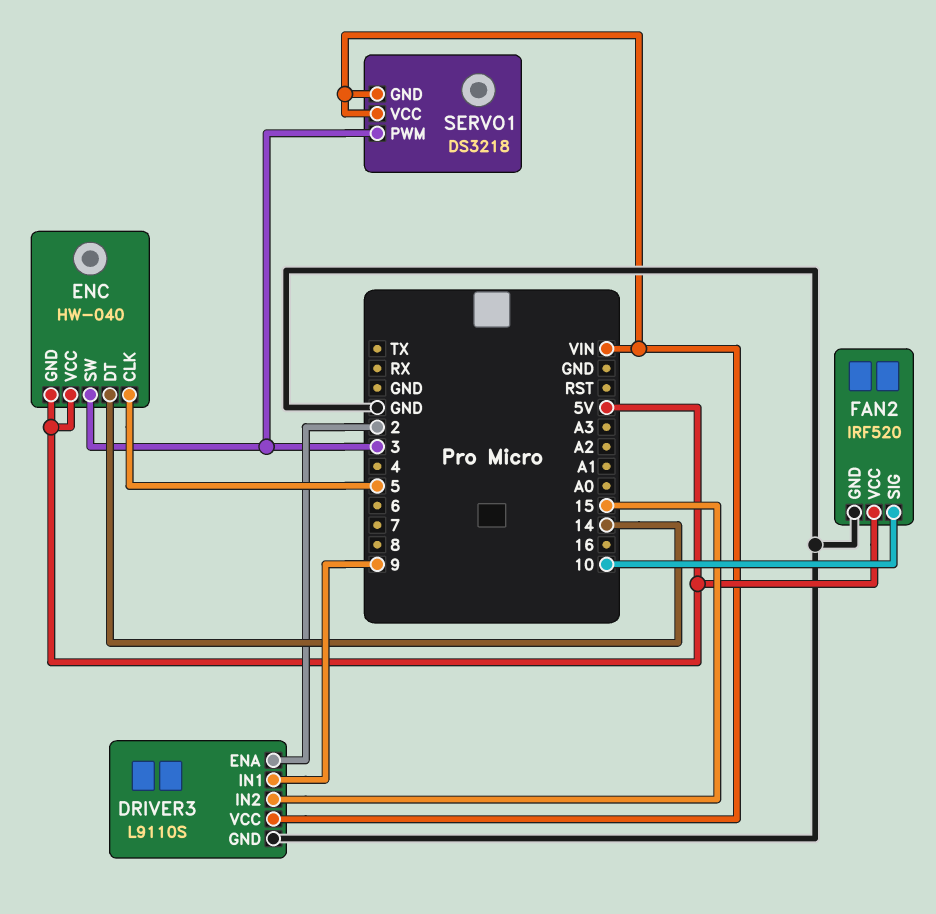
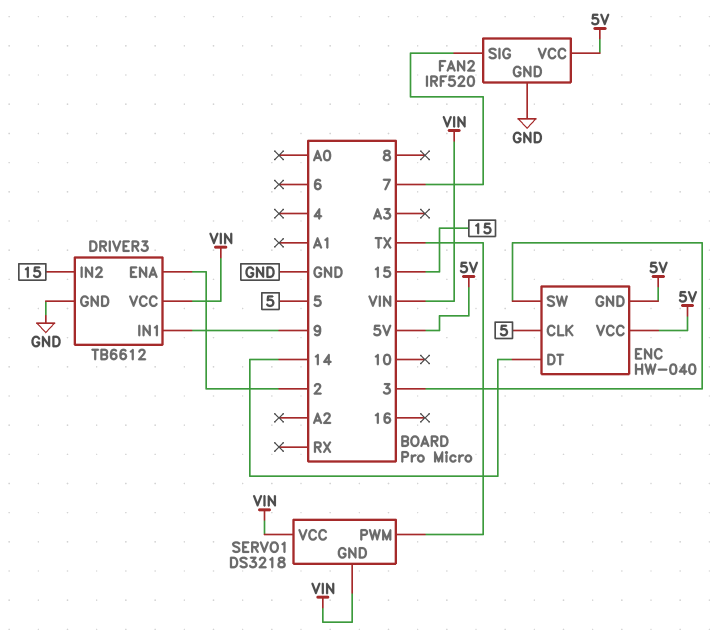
DRIVER3: L9110S -> TB6612
FAN2 pin SIG: 10 -> 7
SERVO1 pin PWM: 3 -> TX

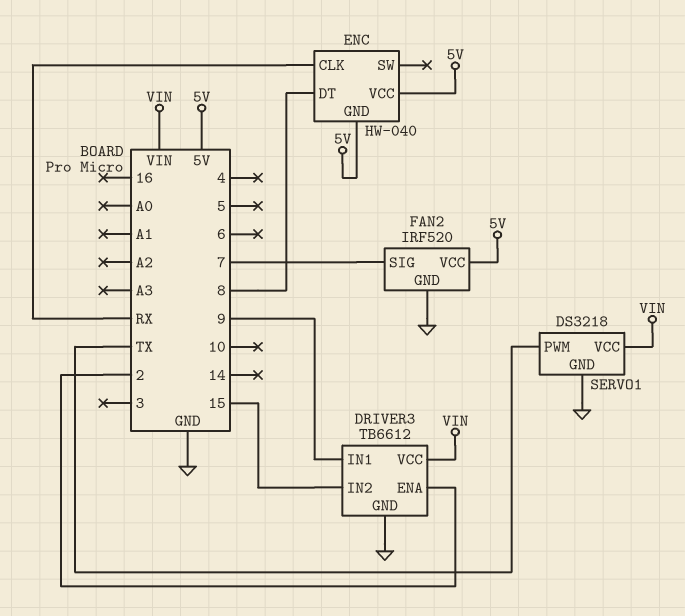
ENC pin CLK: 5 -> RX
ENC pin DT: 14 -> 8
ENC pin SW: 3 -> none
SERVO1 pin GND: VIN -> GND

